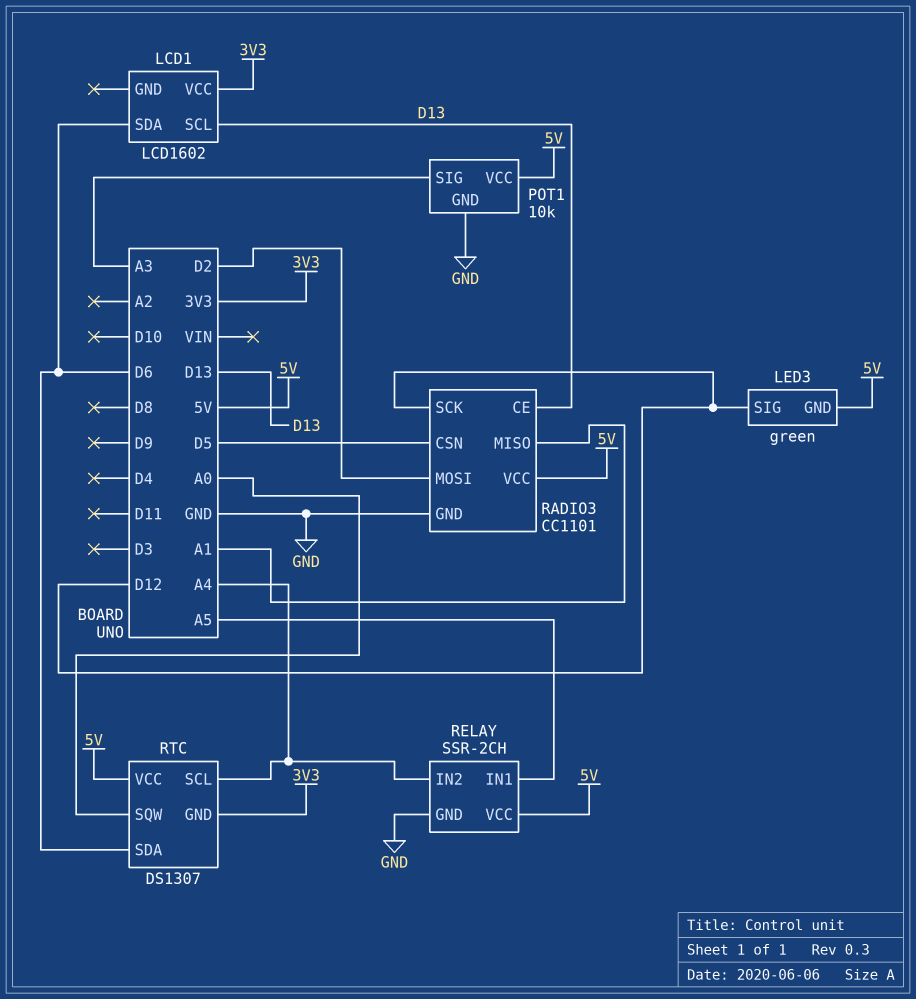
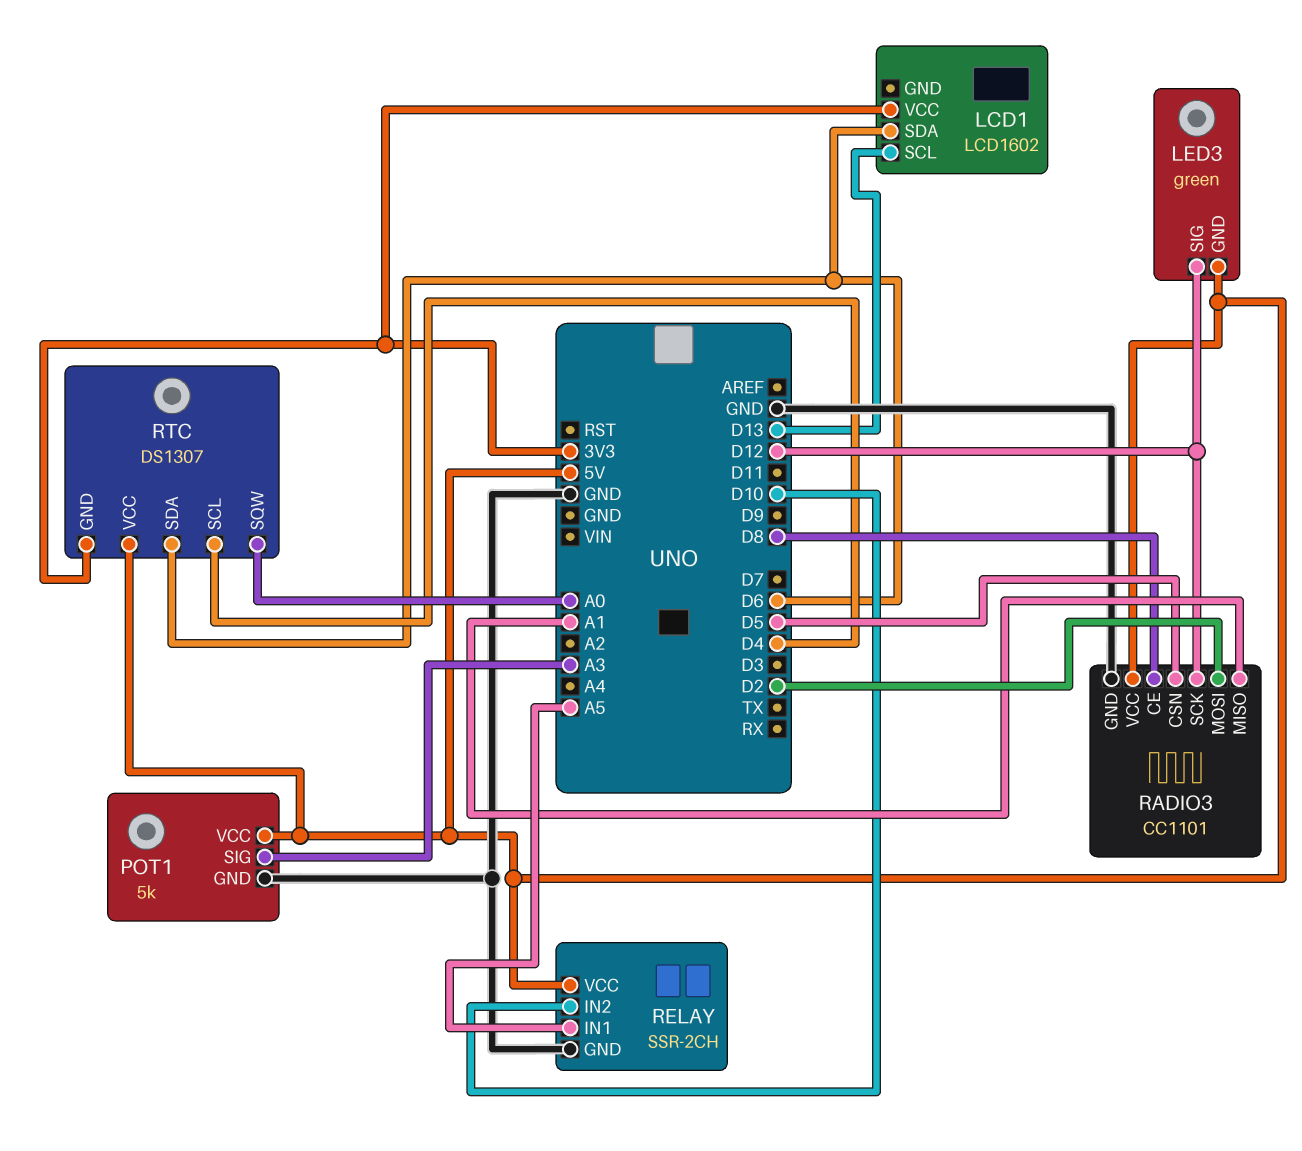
POT1: 10k -> 5k
RADIO3 pin CE: D13 -> D8
RELAY pin IN2: A4 -> D10
RTC pin SCL: A4 -> D4

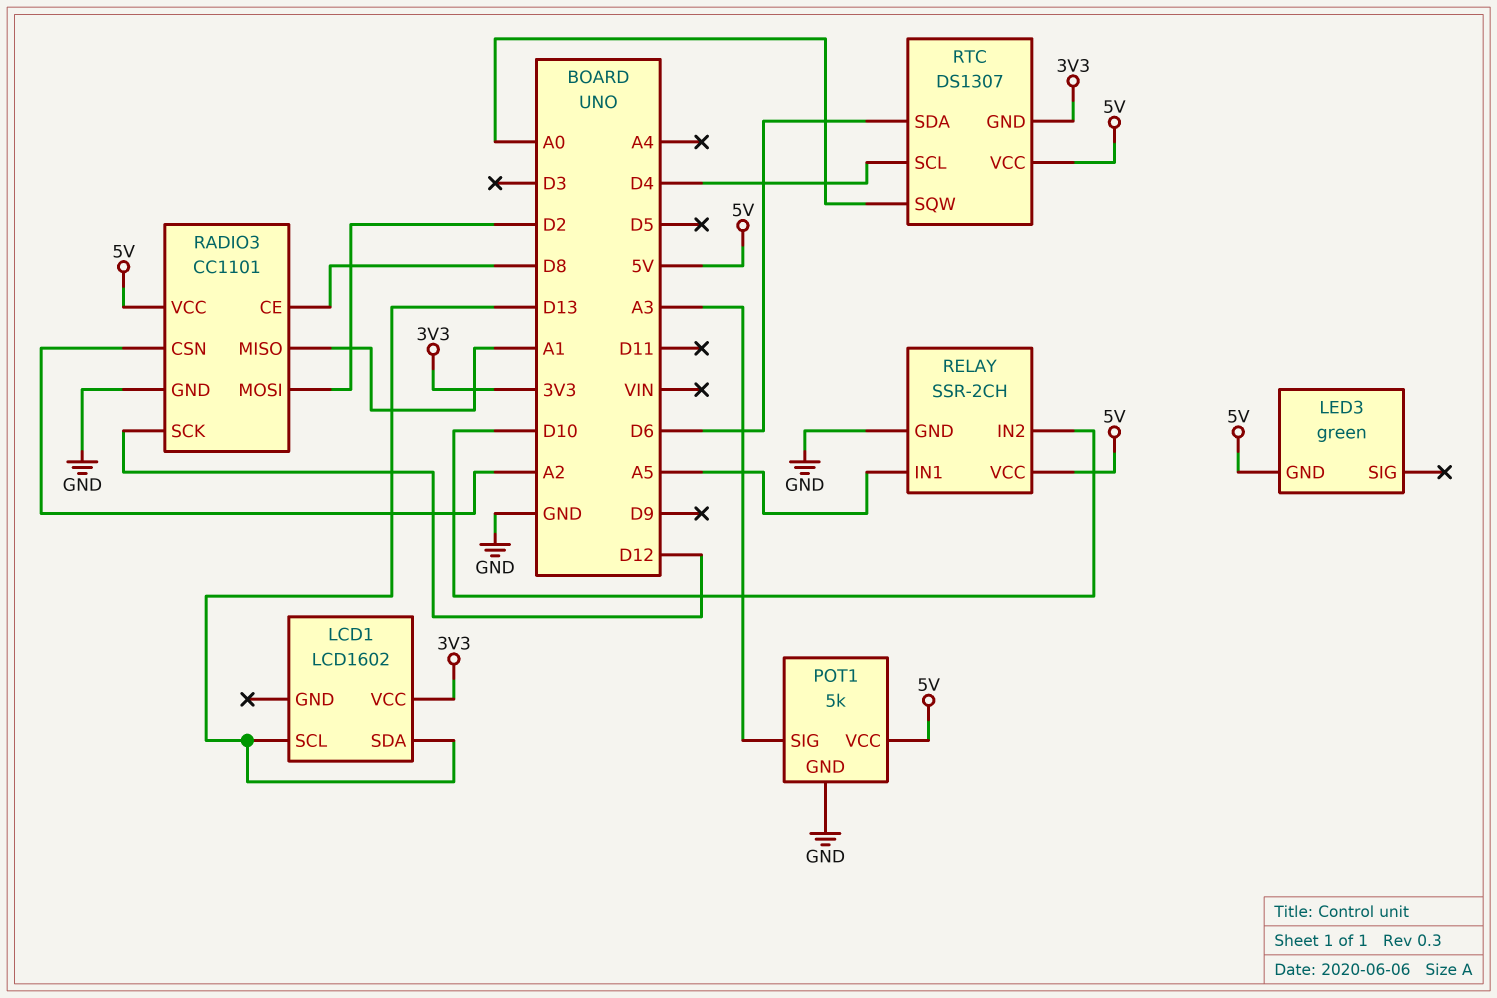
LCD1 pin SDA: D6 -> D13
LED3 pin SIG: D12 -> none
RADIO3 pin CSN: D5 -> A2

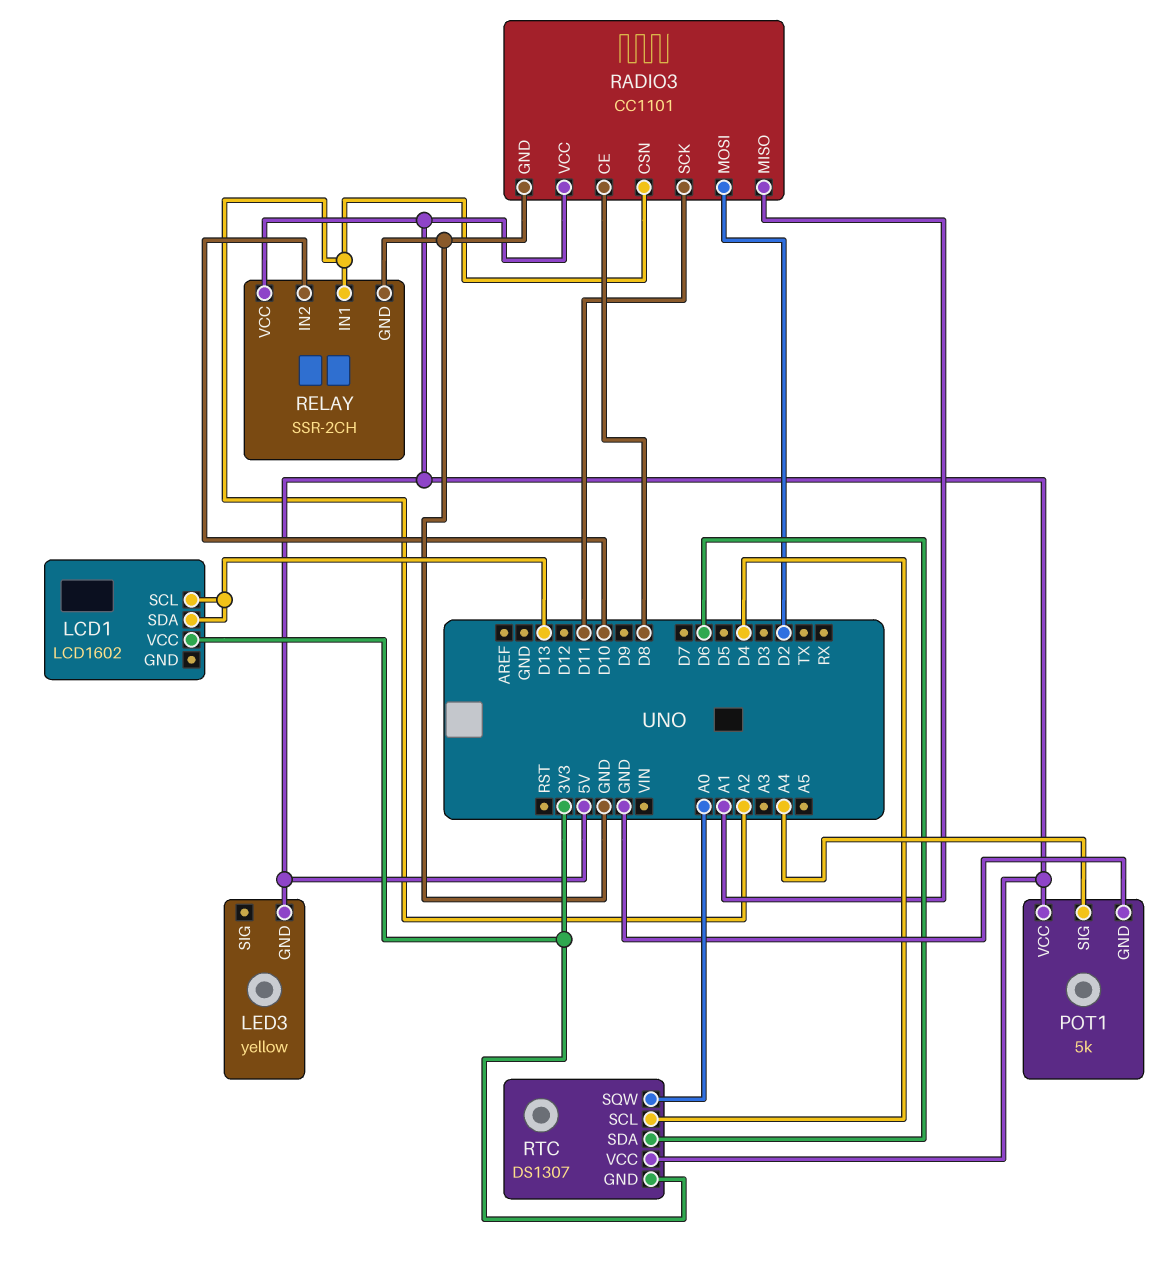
LED3: green -> yellow
POT1 pin SIG: A3 -> A4
RADIO3 pin SCK: D12 -> D11
RELAY pin IN1: A5 -> A2

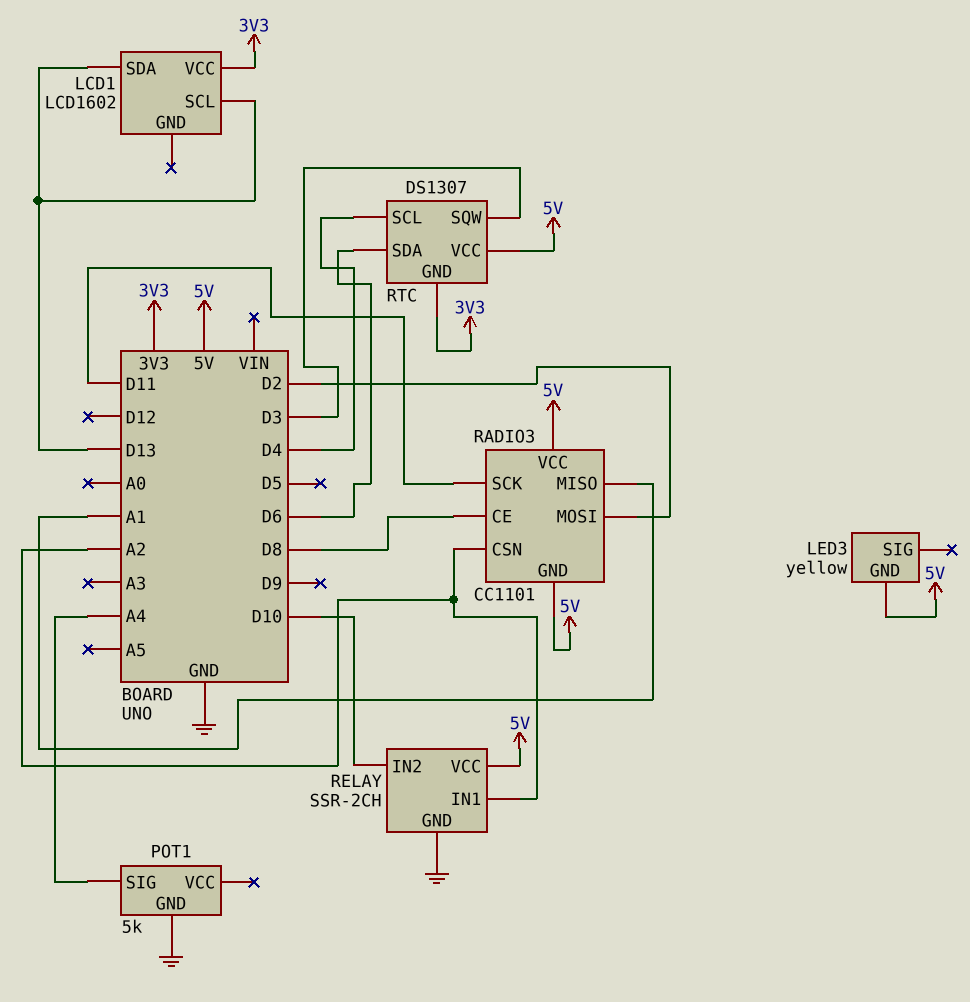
POT1 pin VCC: 5V -> none
RADIO3 pin GND: GND -> 5V
RTC pin SQW: A0 -> D3

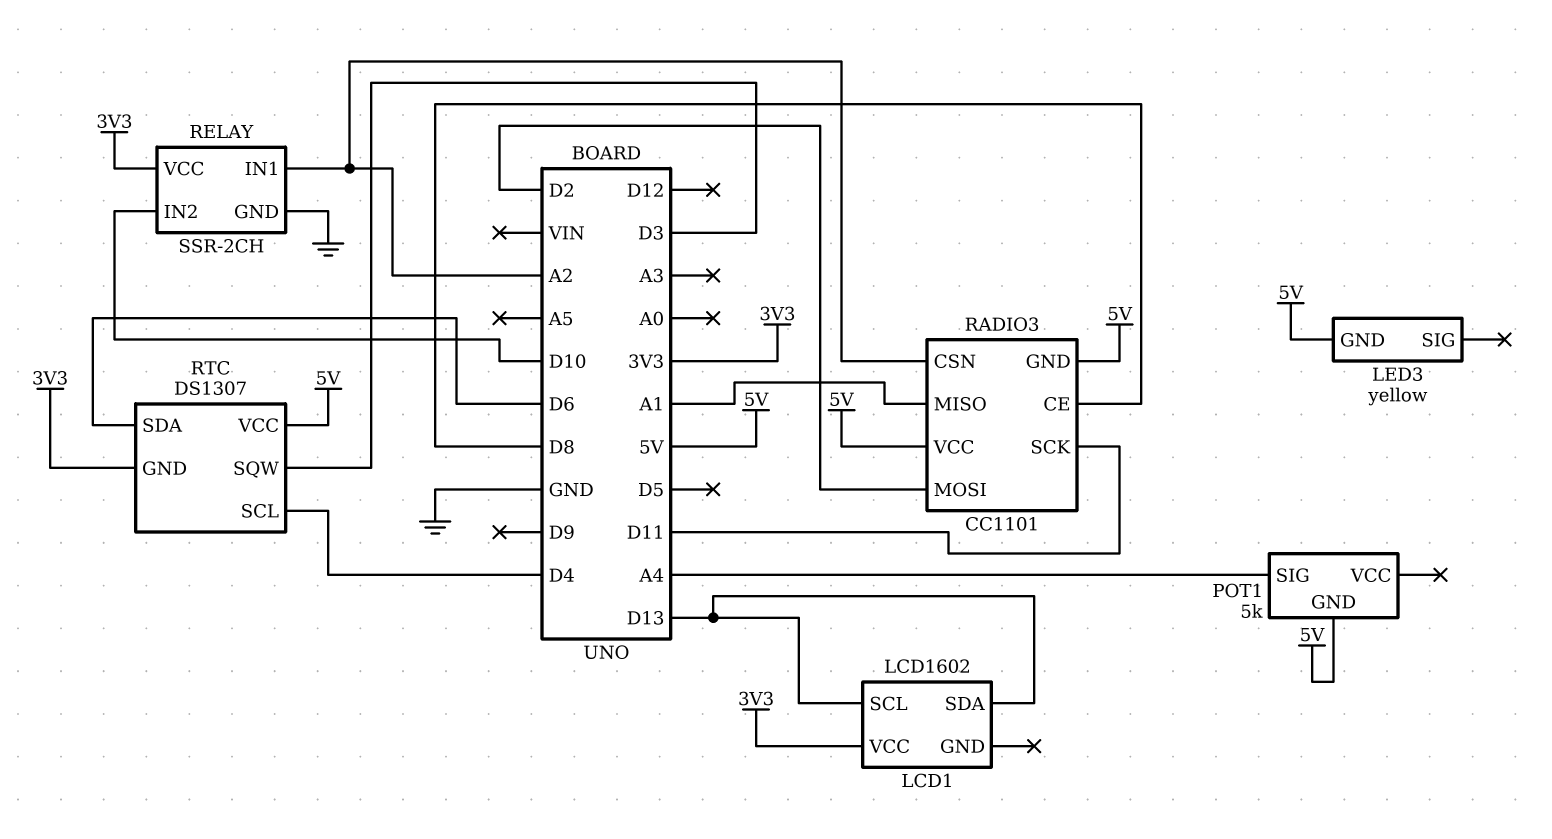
POT1 pin GND: GND -> 5V
RELAY pin VCC: 5V -> 3V3

